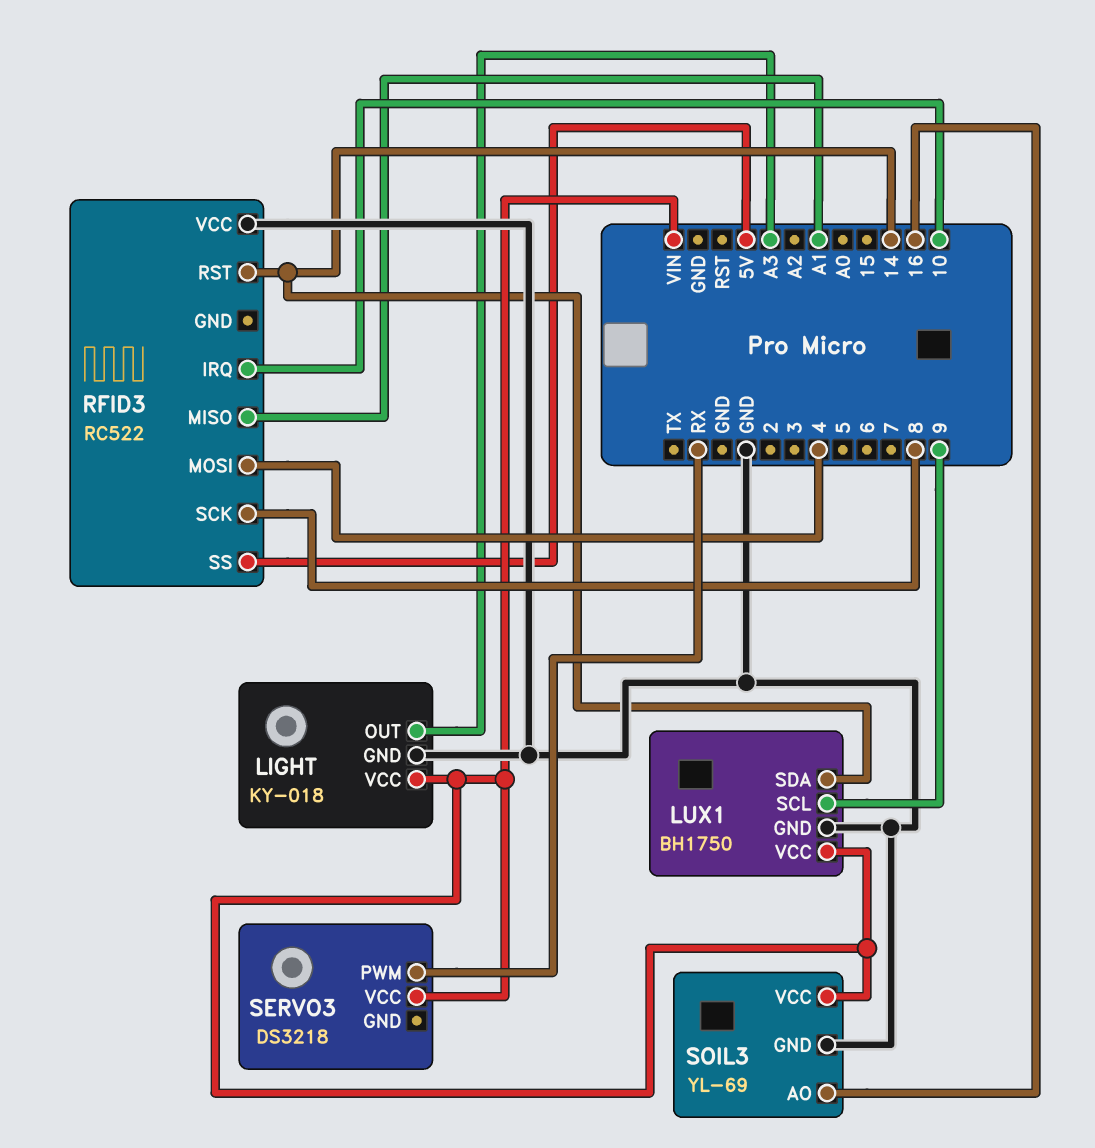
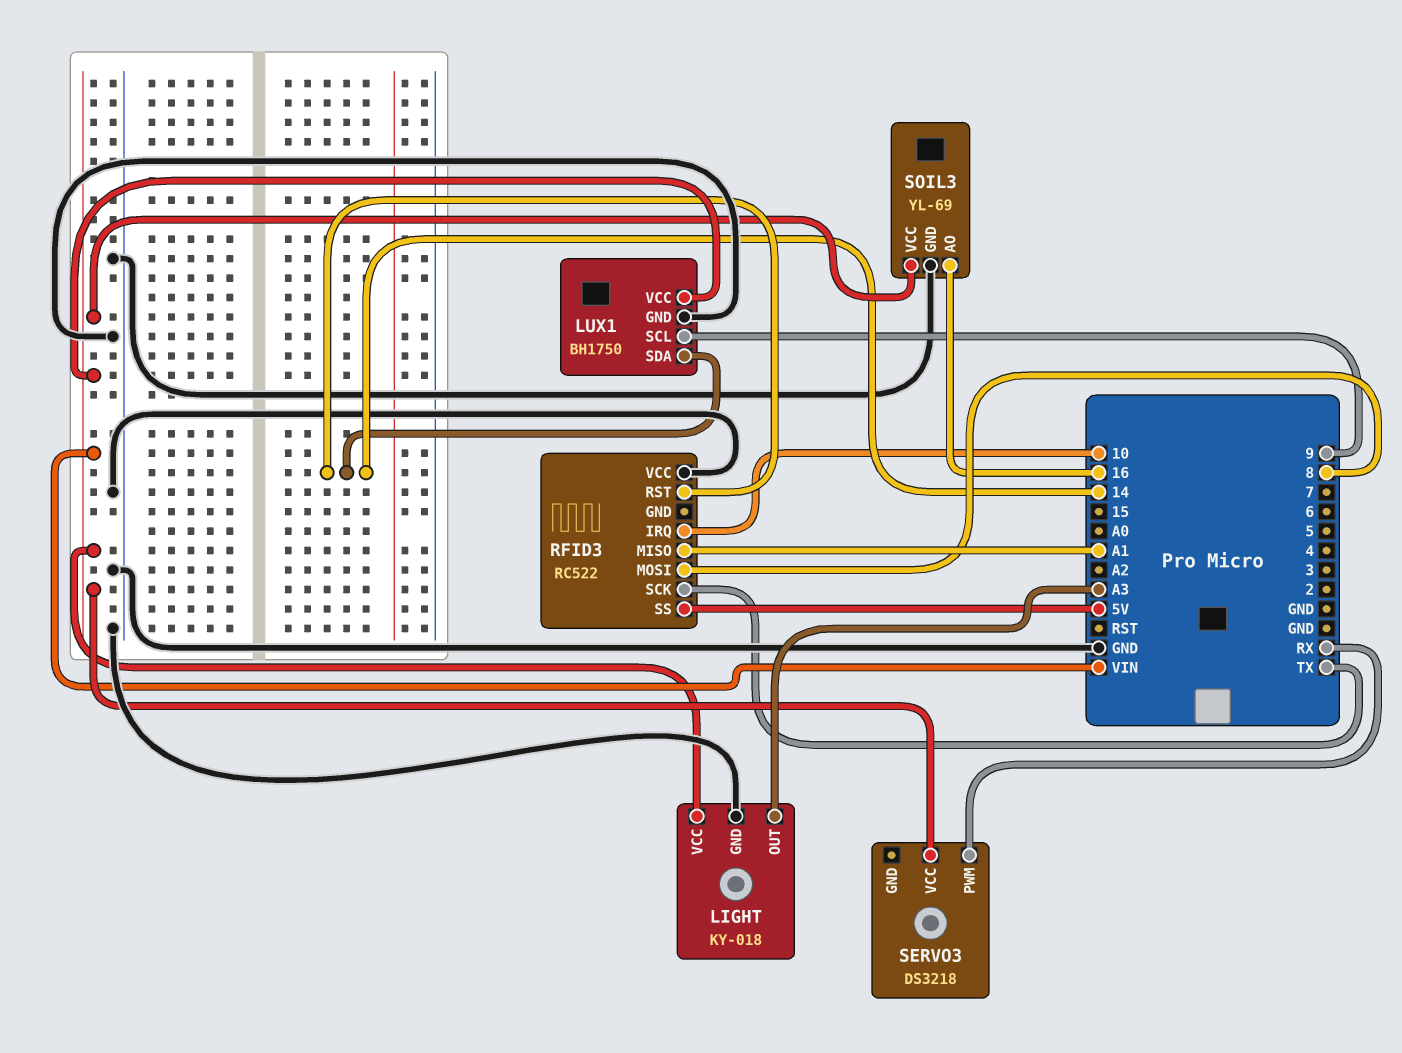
RFID3 pin MOSI: 4 -> 8
RFID3 pin SCK: 8 -> TX

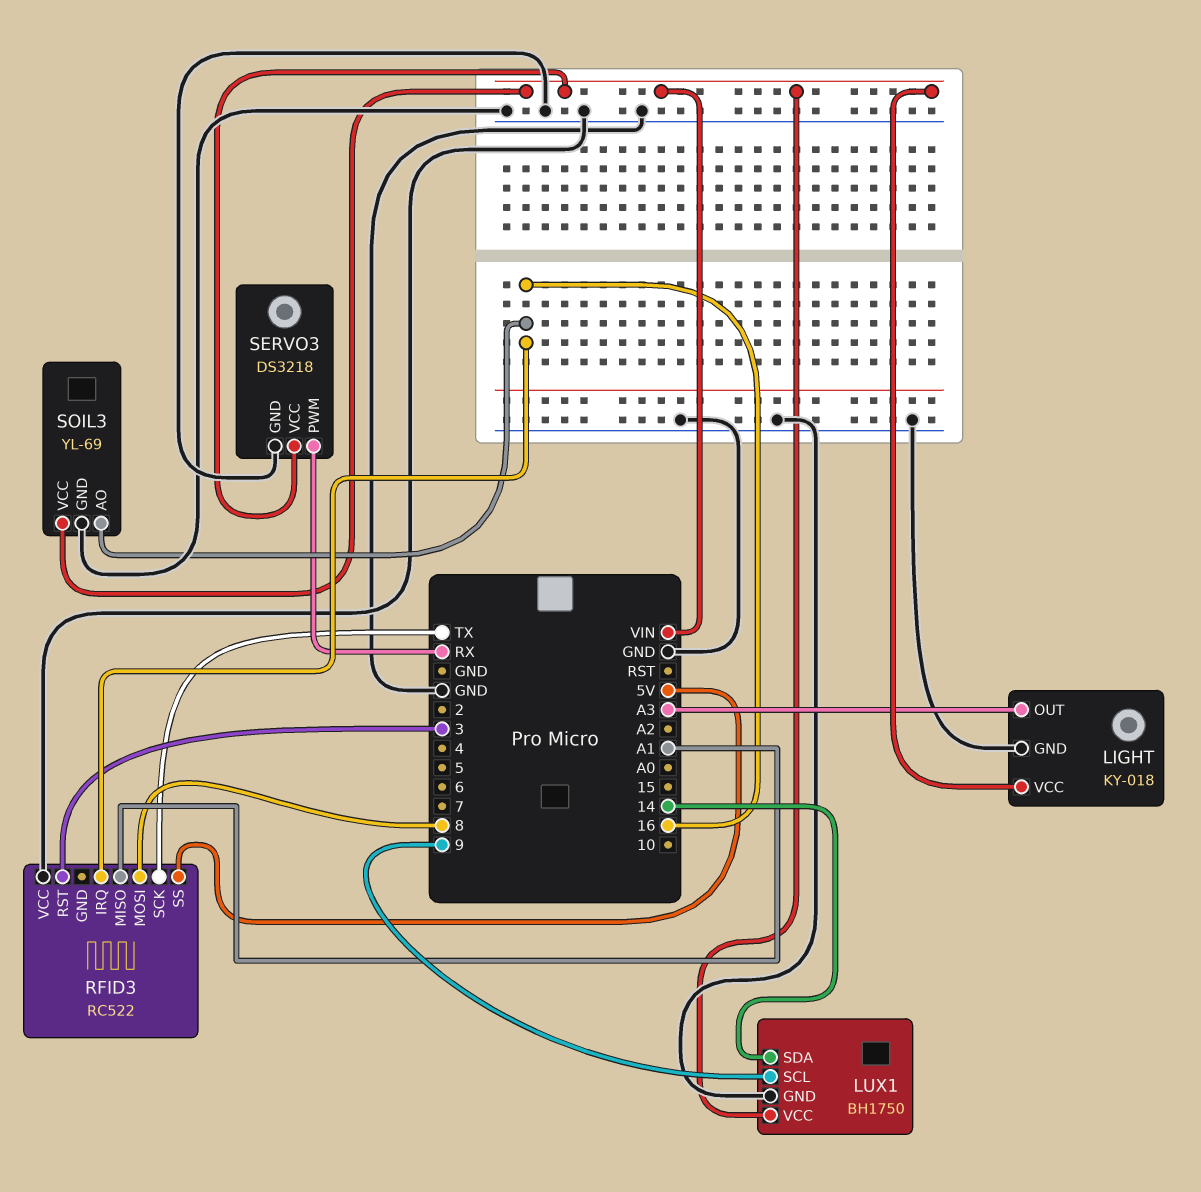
RFID3 pin IRQ: 10 -> 16
RFID3 pin RST: 14 -> 3
SERVO3 pin GND: none -> GND

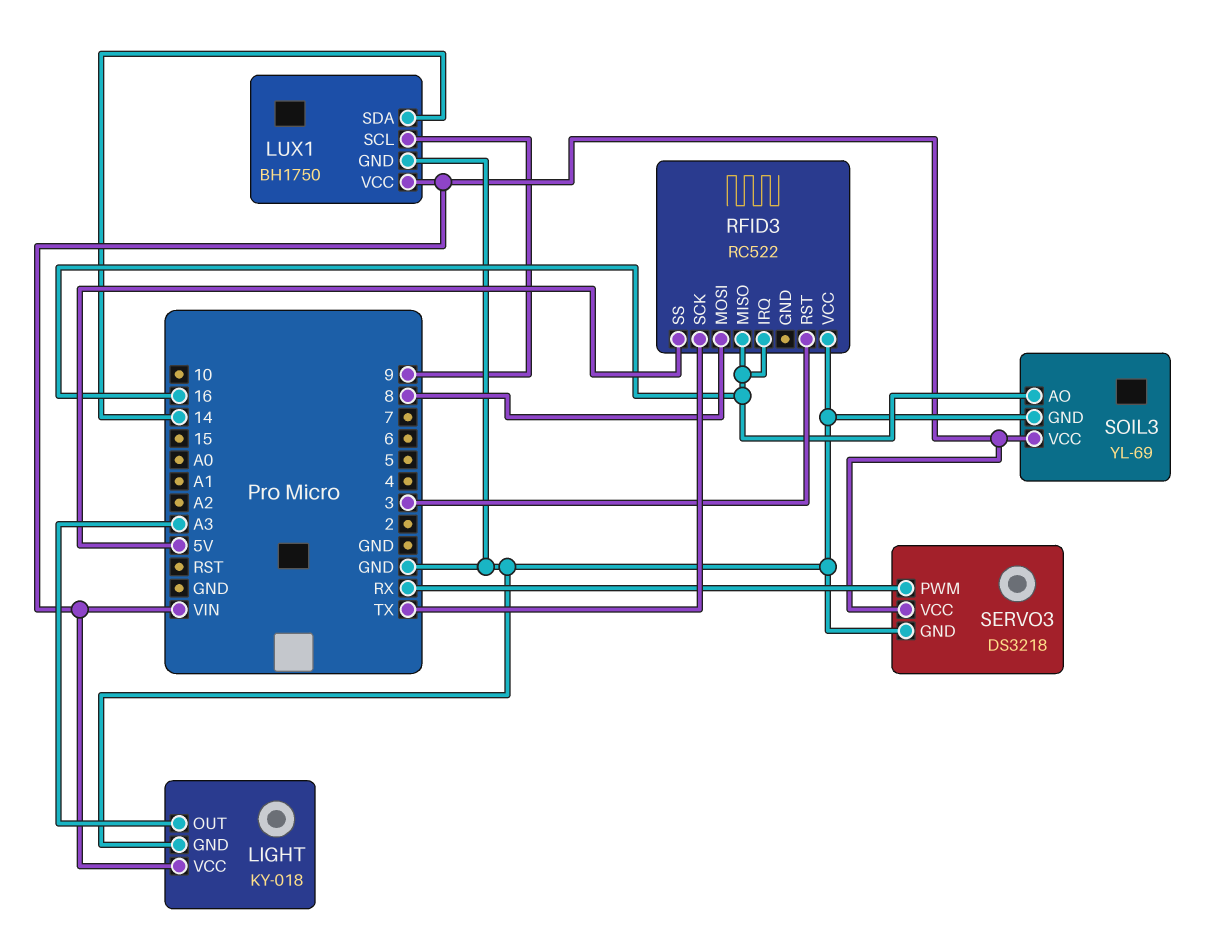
RFID3 pin MISO: A1 -> 16

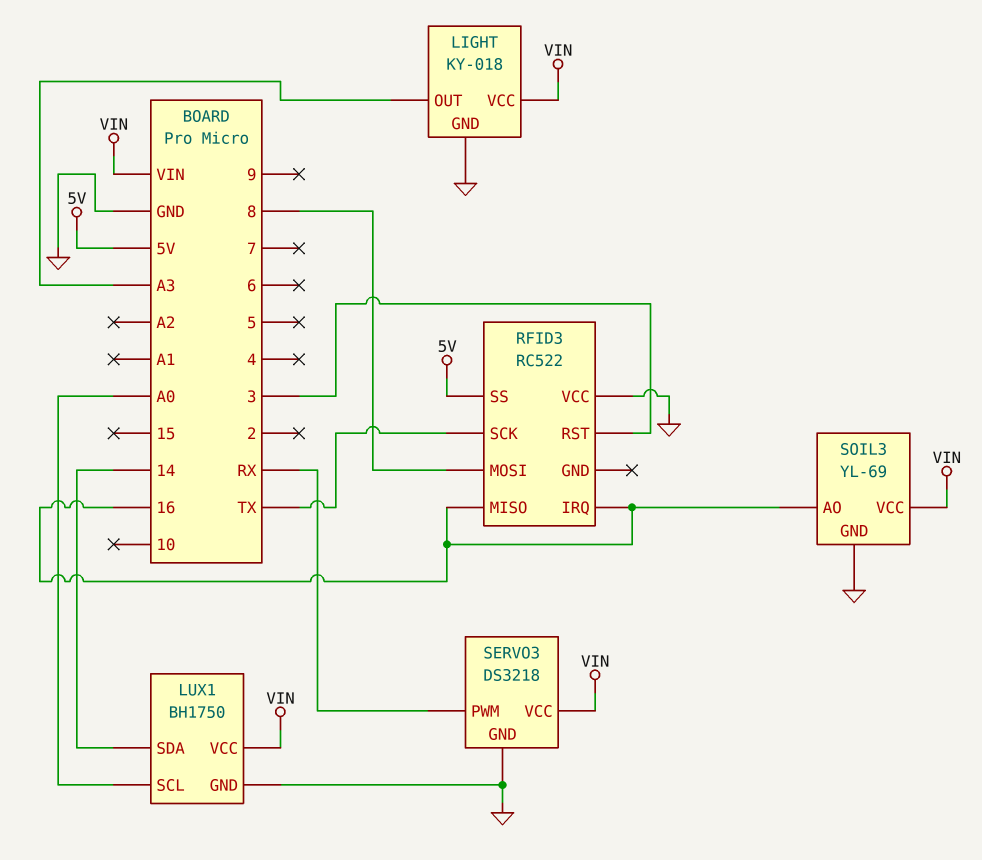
LUX1 pin SCL: 9 -> A0

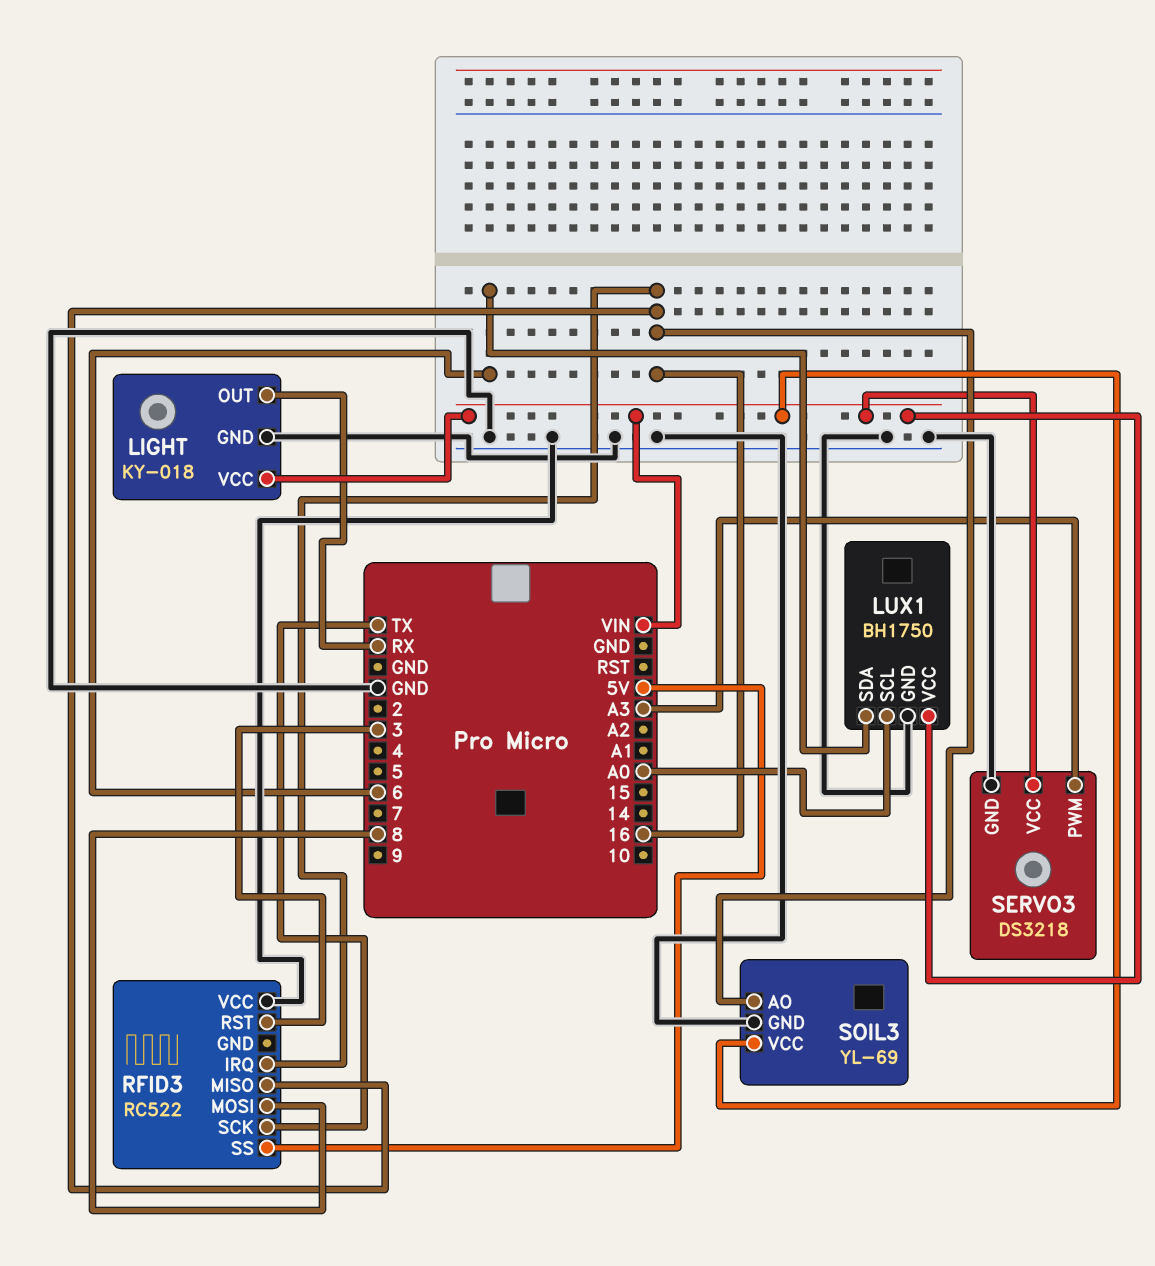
LIGHT pin OUT: A3 -> RX
LUX1 pin SDA: 14 -> 6
SERVO3 pin PWM: RX -> A3

